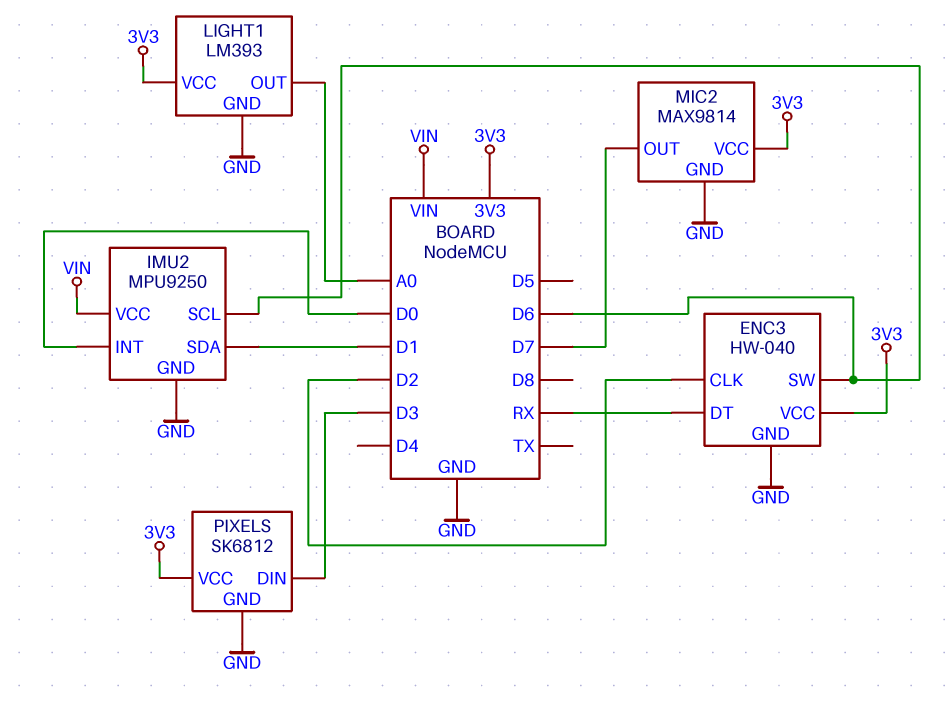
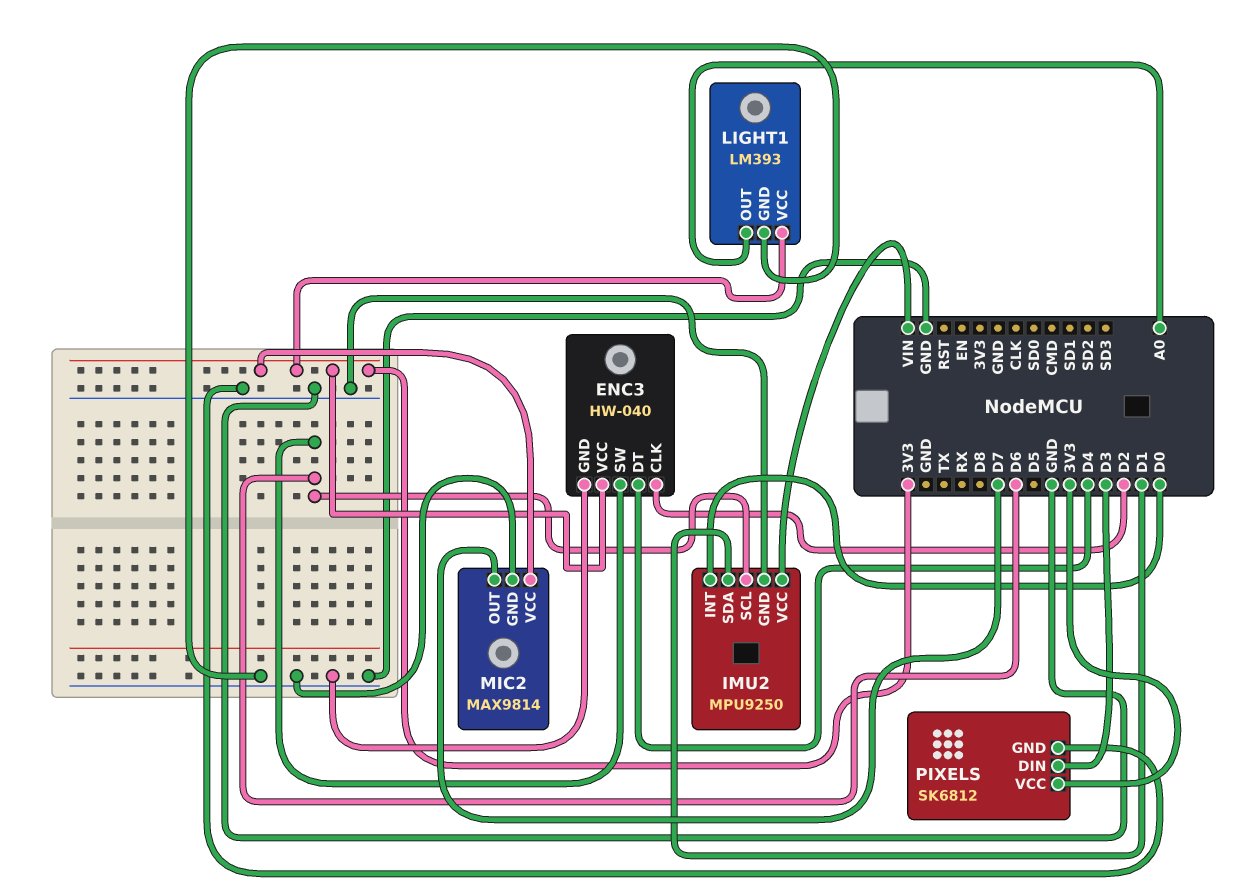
ENC3 pin DT: RX -> D4

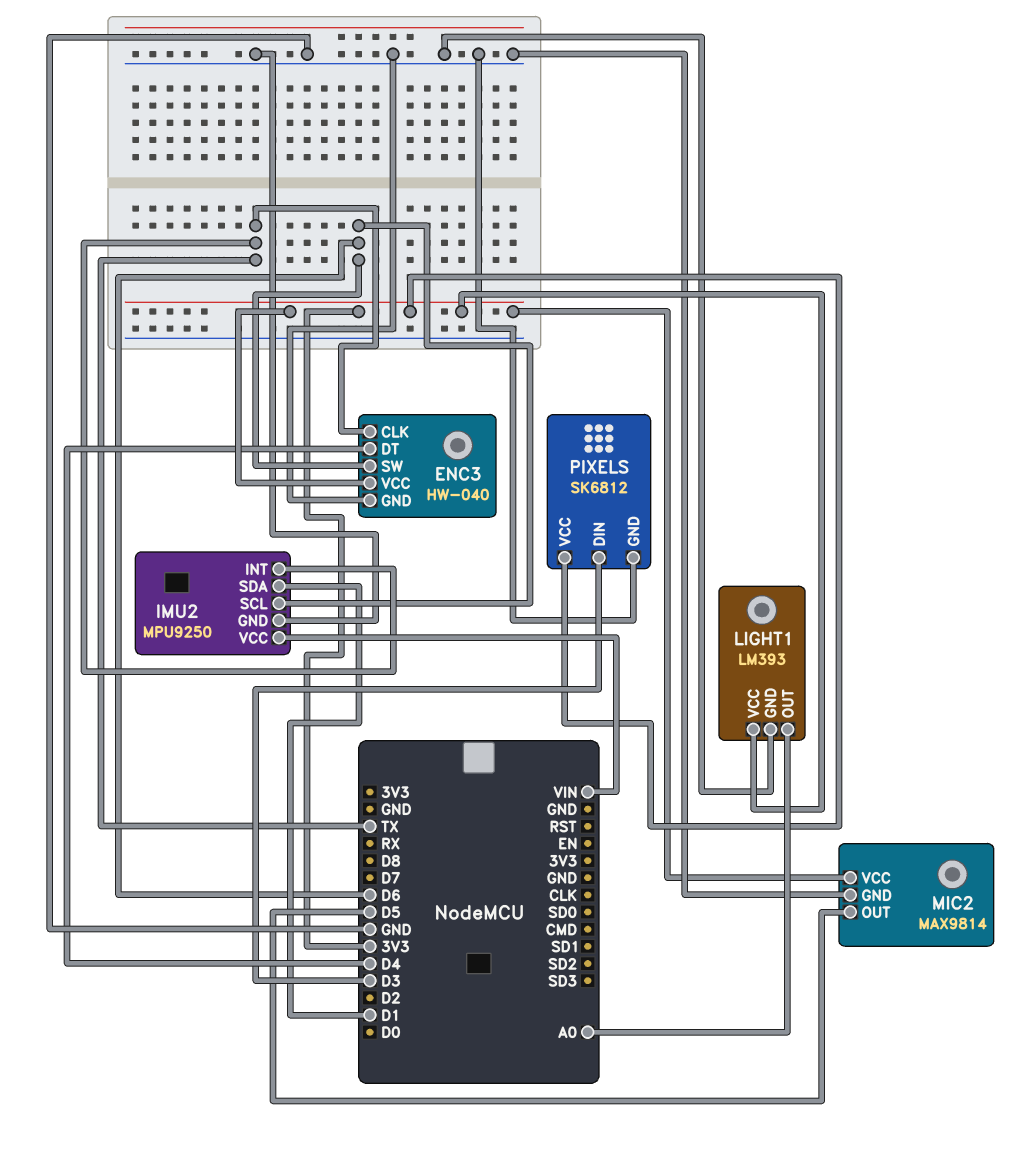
ENC3 pin CLK: D2 -> TX
IMU2 pin INT: D0 -> TX
MIC2 pin OUT: D7 -> D5

